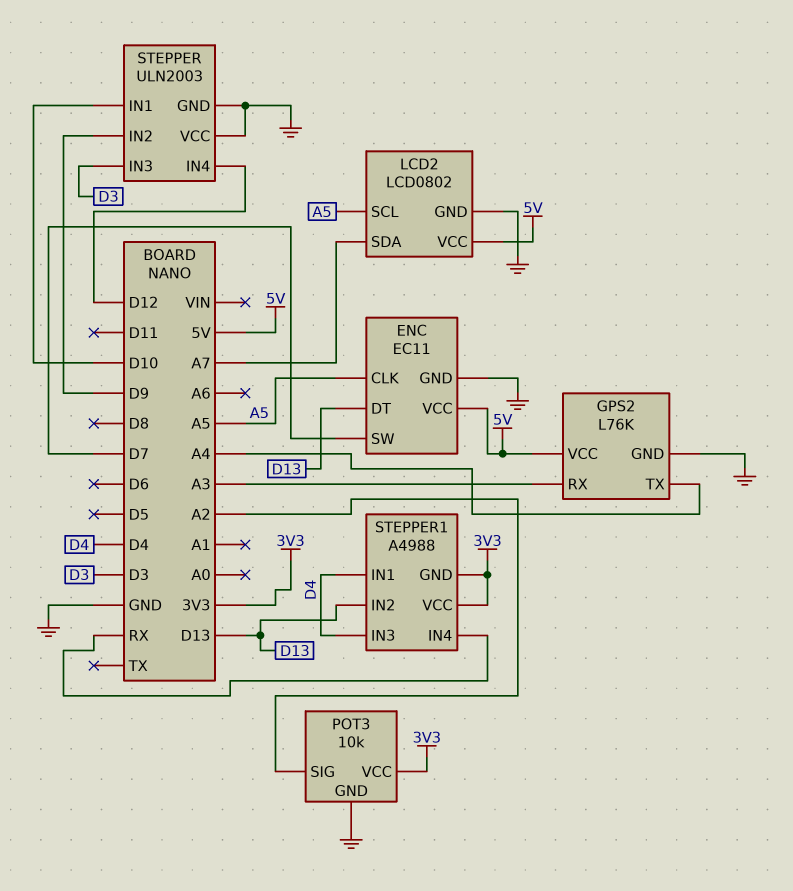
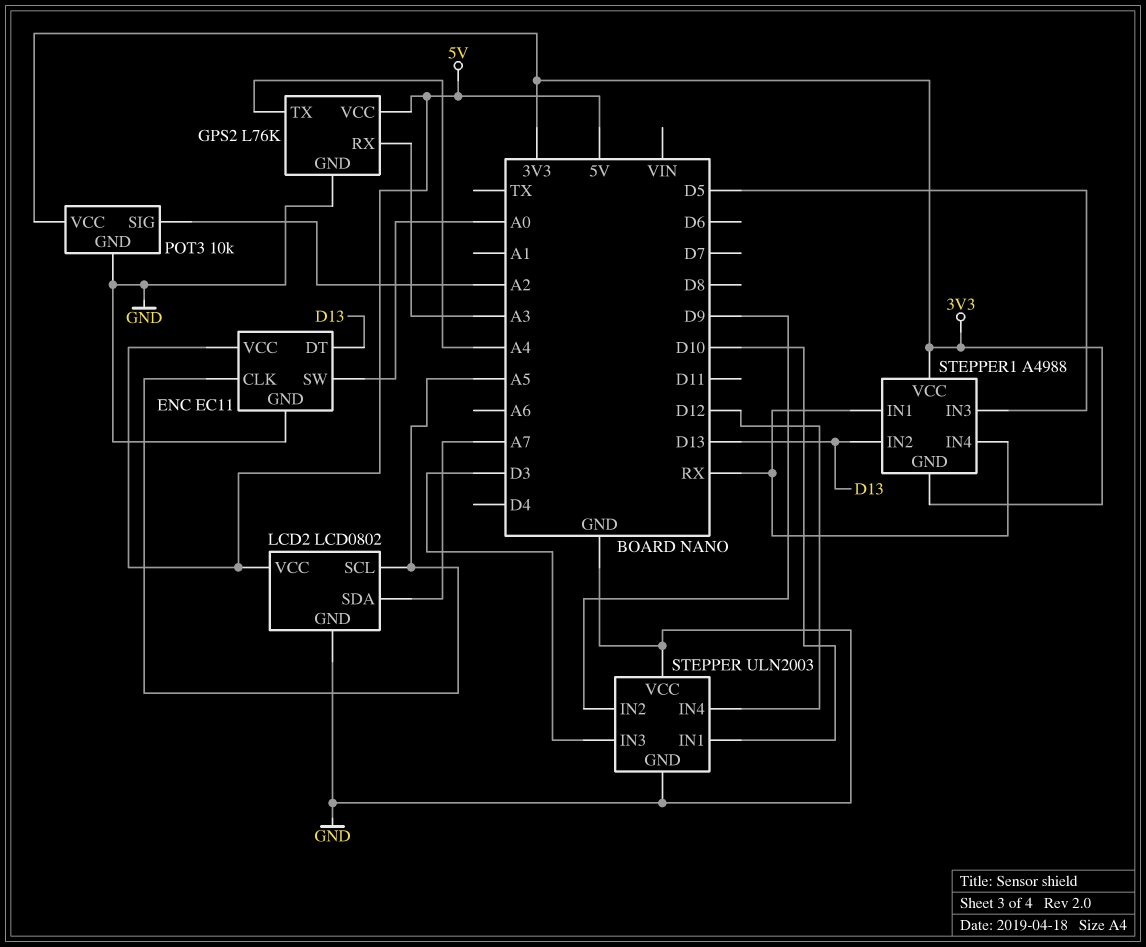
ENC pin SW: D7 -> A0
STEPPER1 pin IN1: D4 -> RX
STEPPER1 pin IN3: D4 -> D5

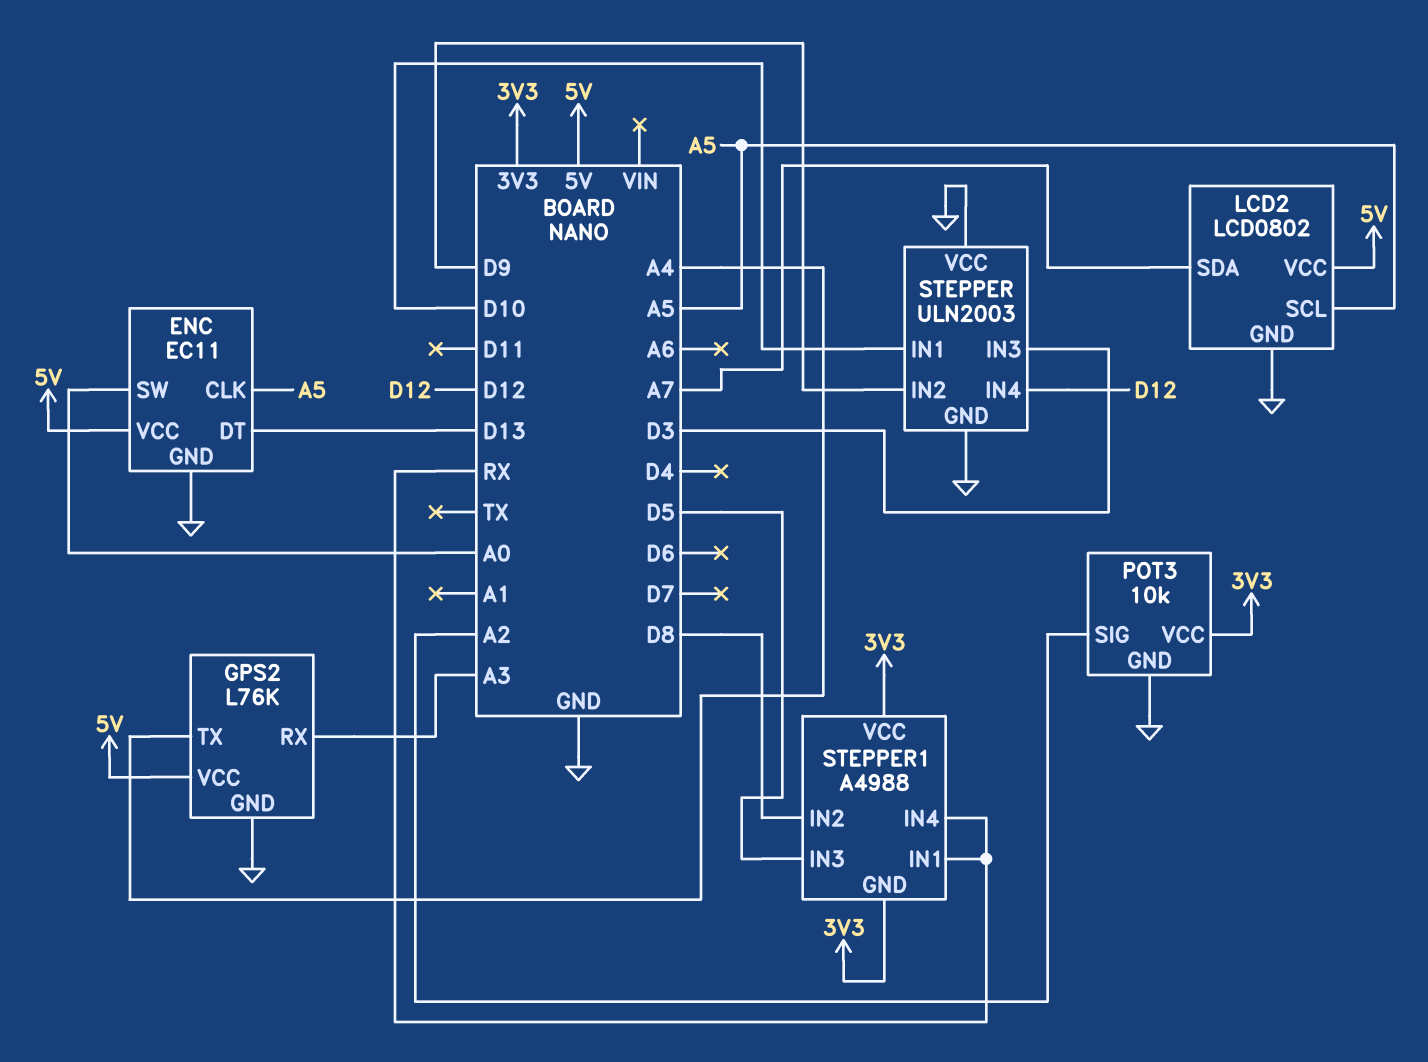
STEPPER1 pin IN2: D13 -> D8

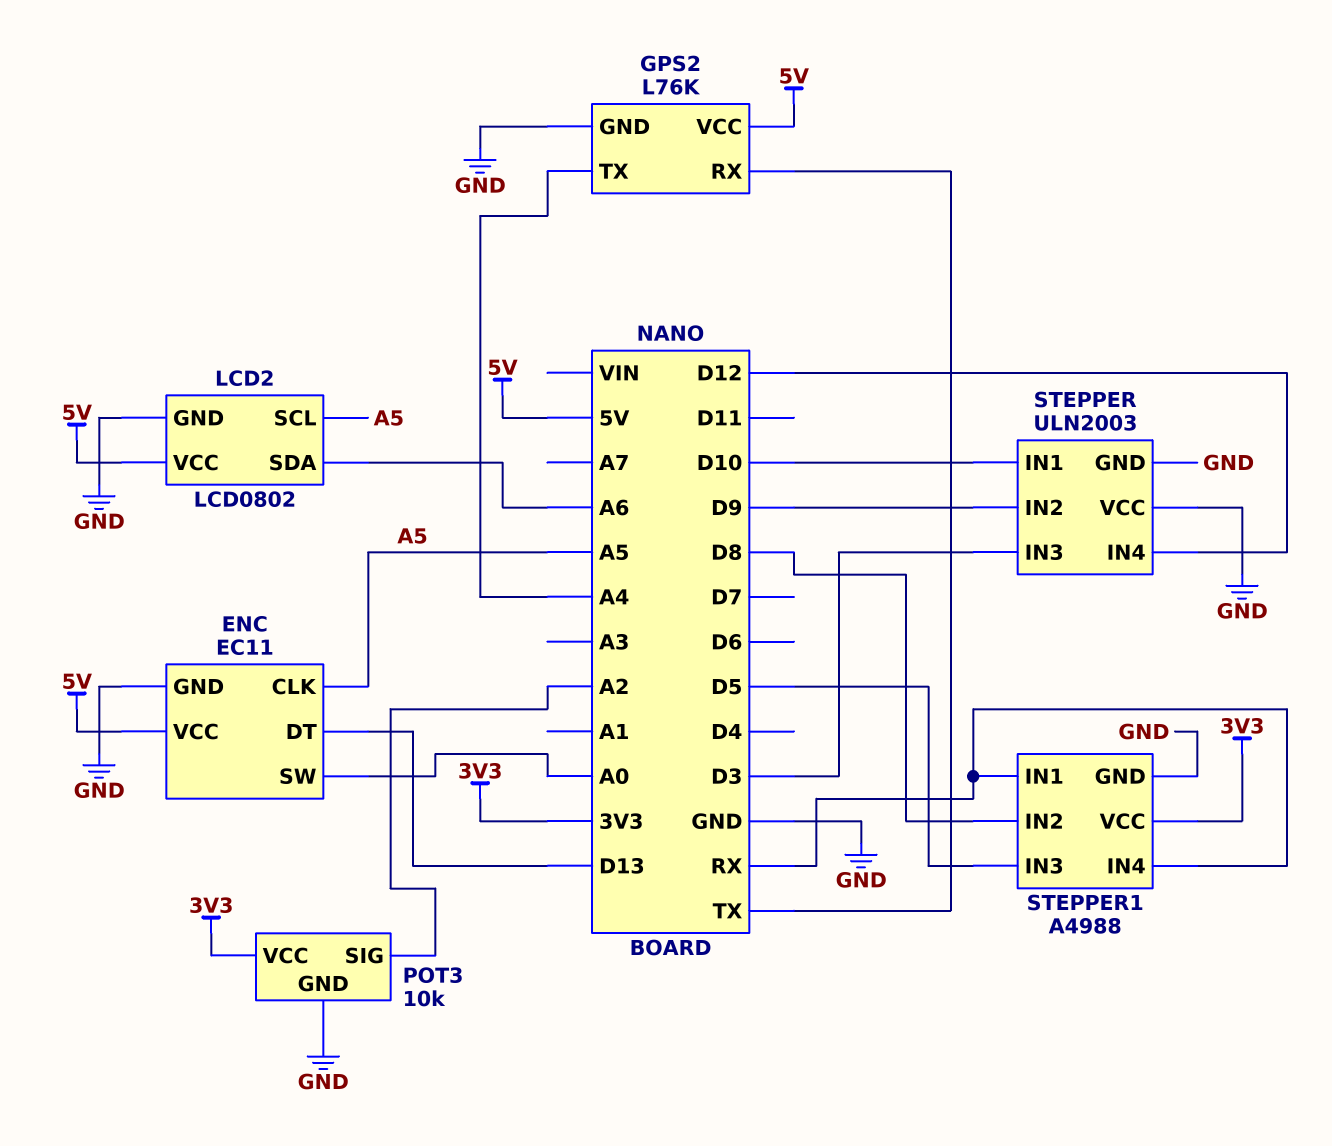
GPS2 pin RX: A3 -> TX
LCD2 pin SDA: A7 -> A6
STEPPER1 pin GND: 3V3 -> GND

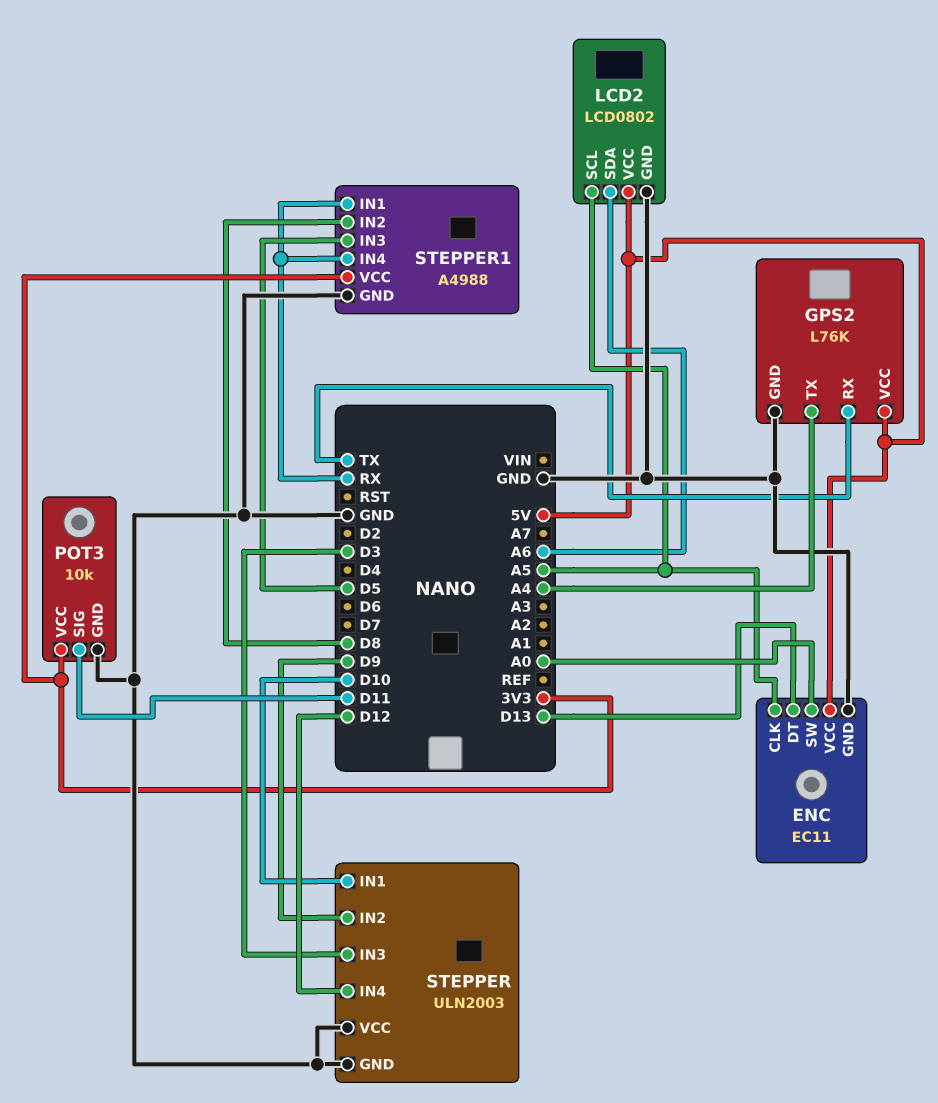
POT3 pin SIG: A2 -> D11

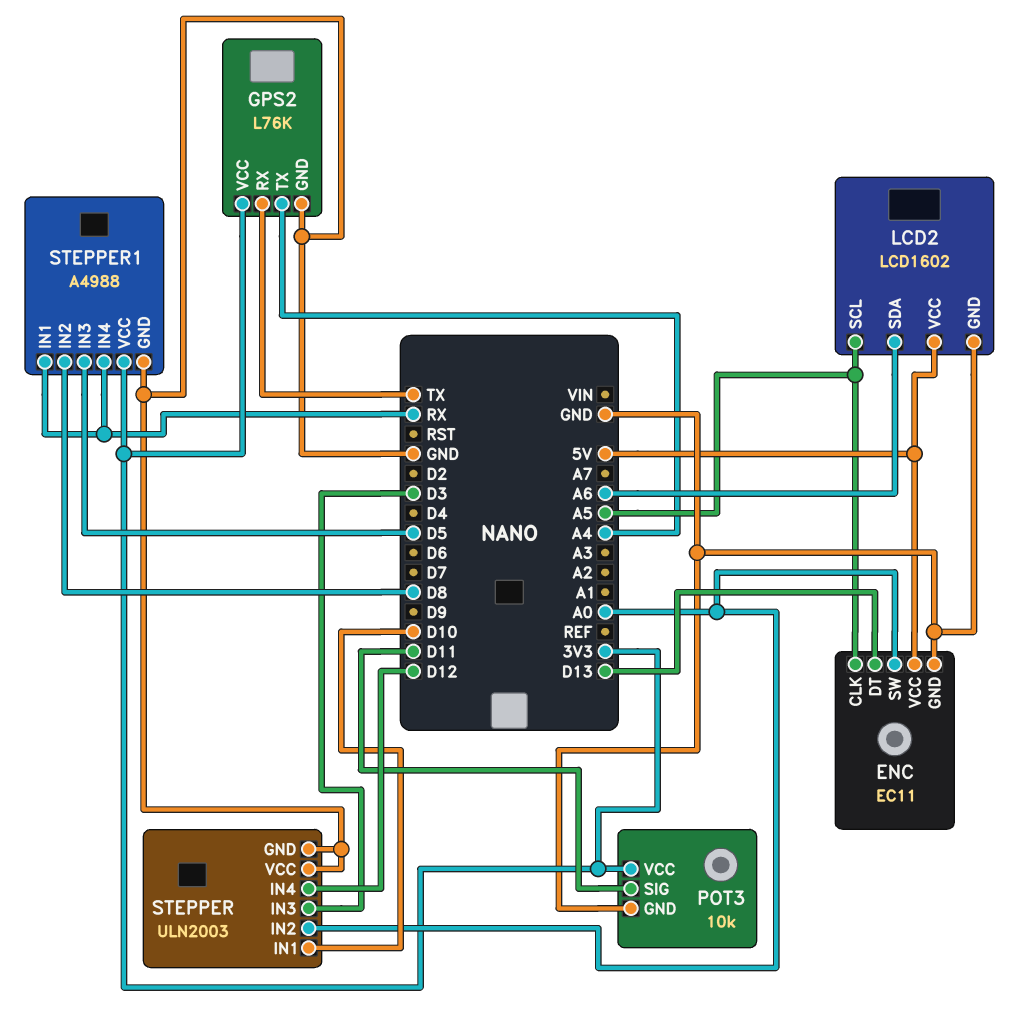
GPS2 pin VCC: 5V -> 3V3
LCD2: LCD0802 -> LCD1602
STEPPER pin IN2: D9 -> A0

